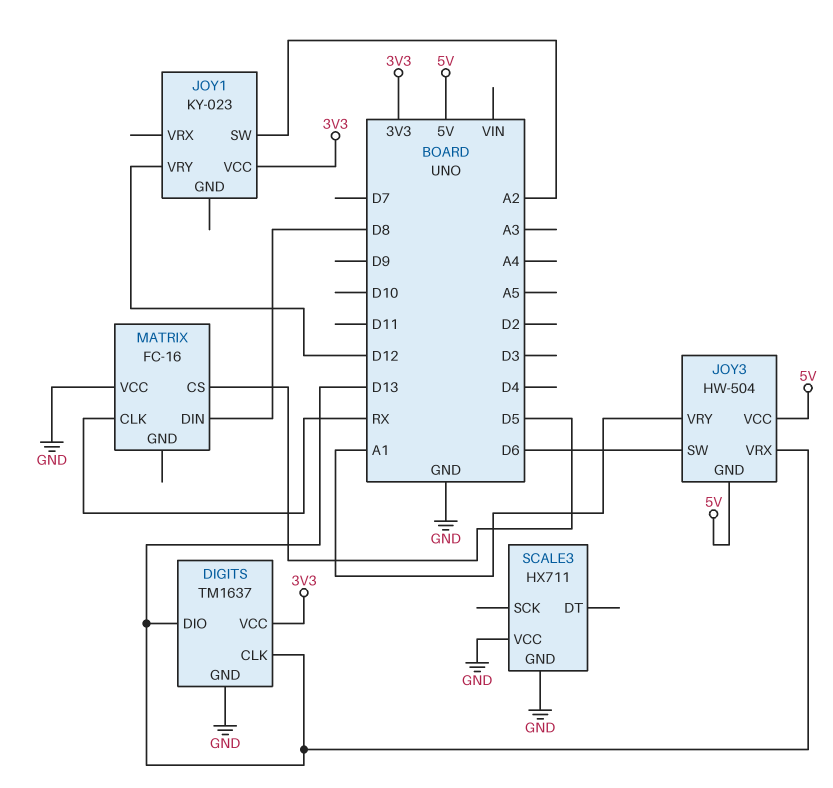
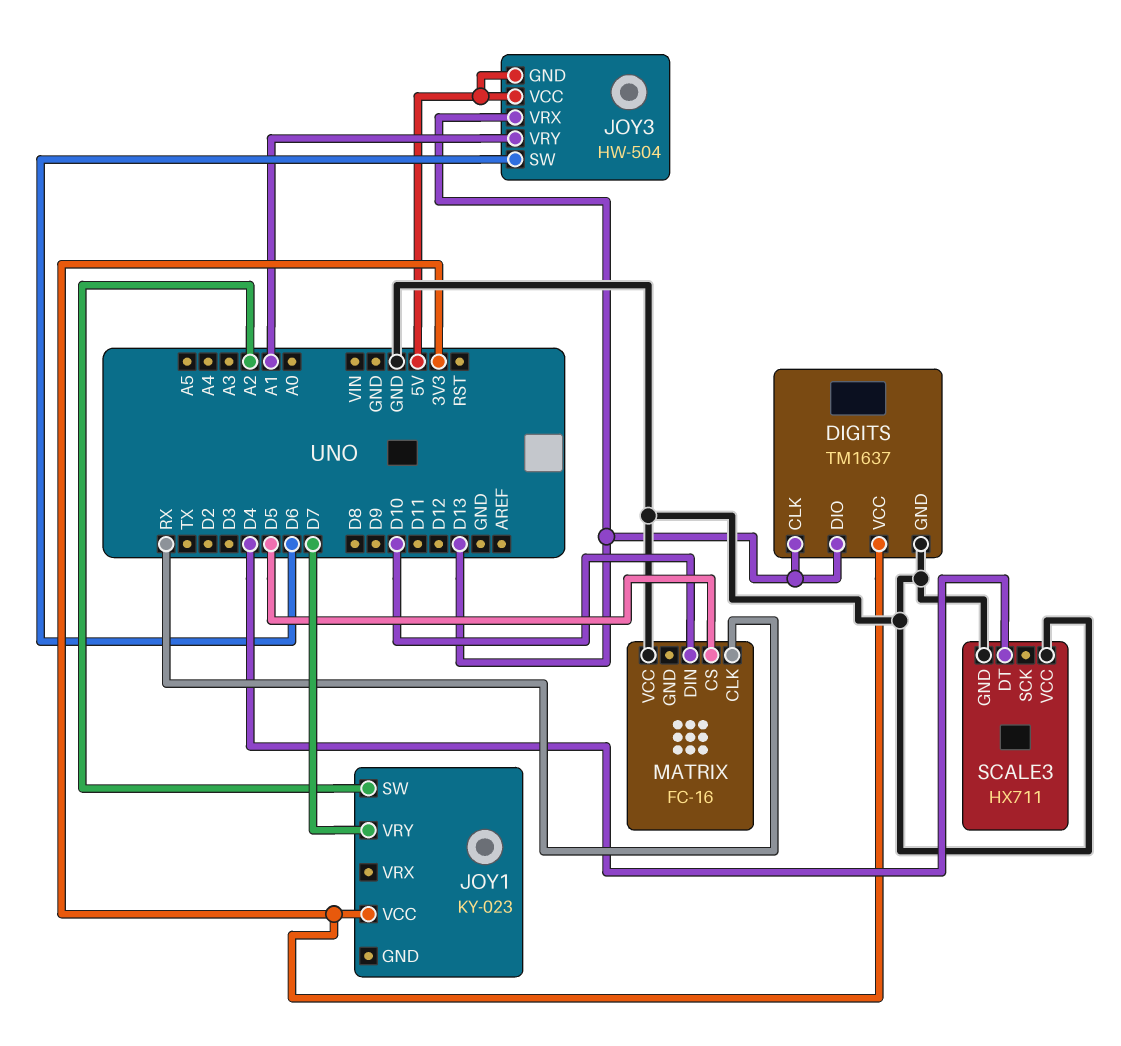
JOY1 pin VRY: D12 -> D7
MATRIX pin DIN: D8 -> D10
SCALE3 pin DT: none -> D4

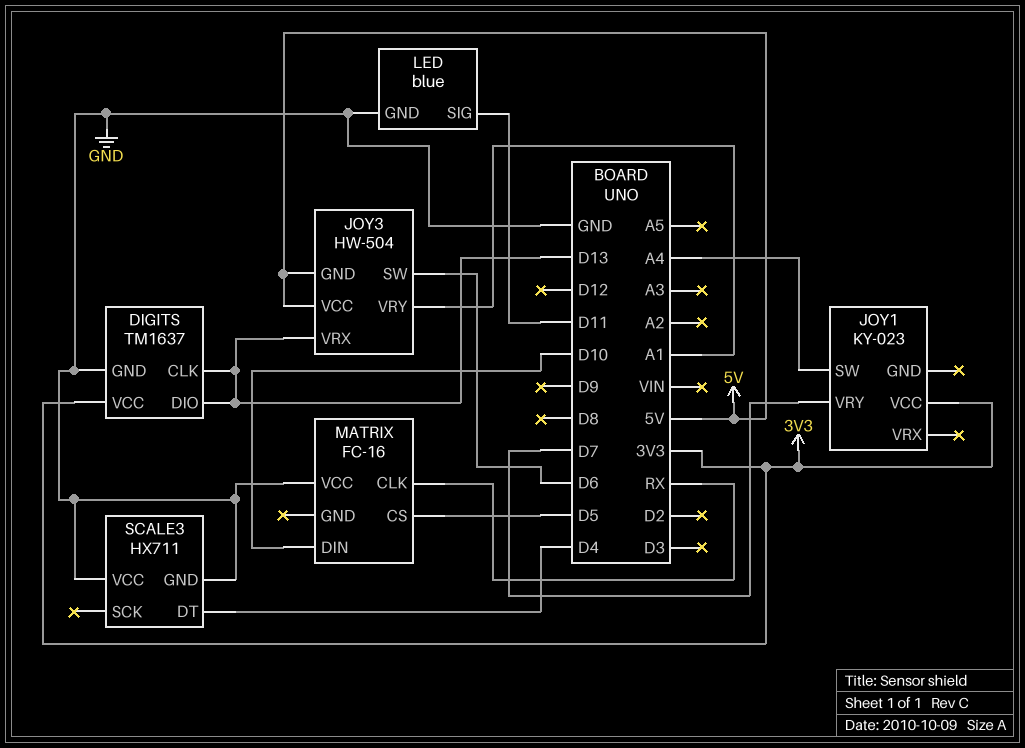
JOY1 pin SW: A2 -> A4
LED: none -> blue
LED pin GND: none -> GND
LED pin SIG: none -> D11

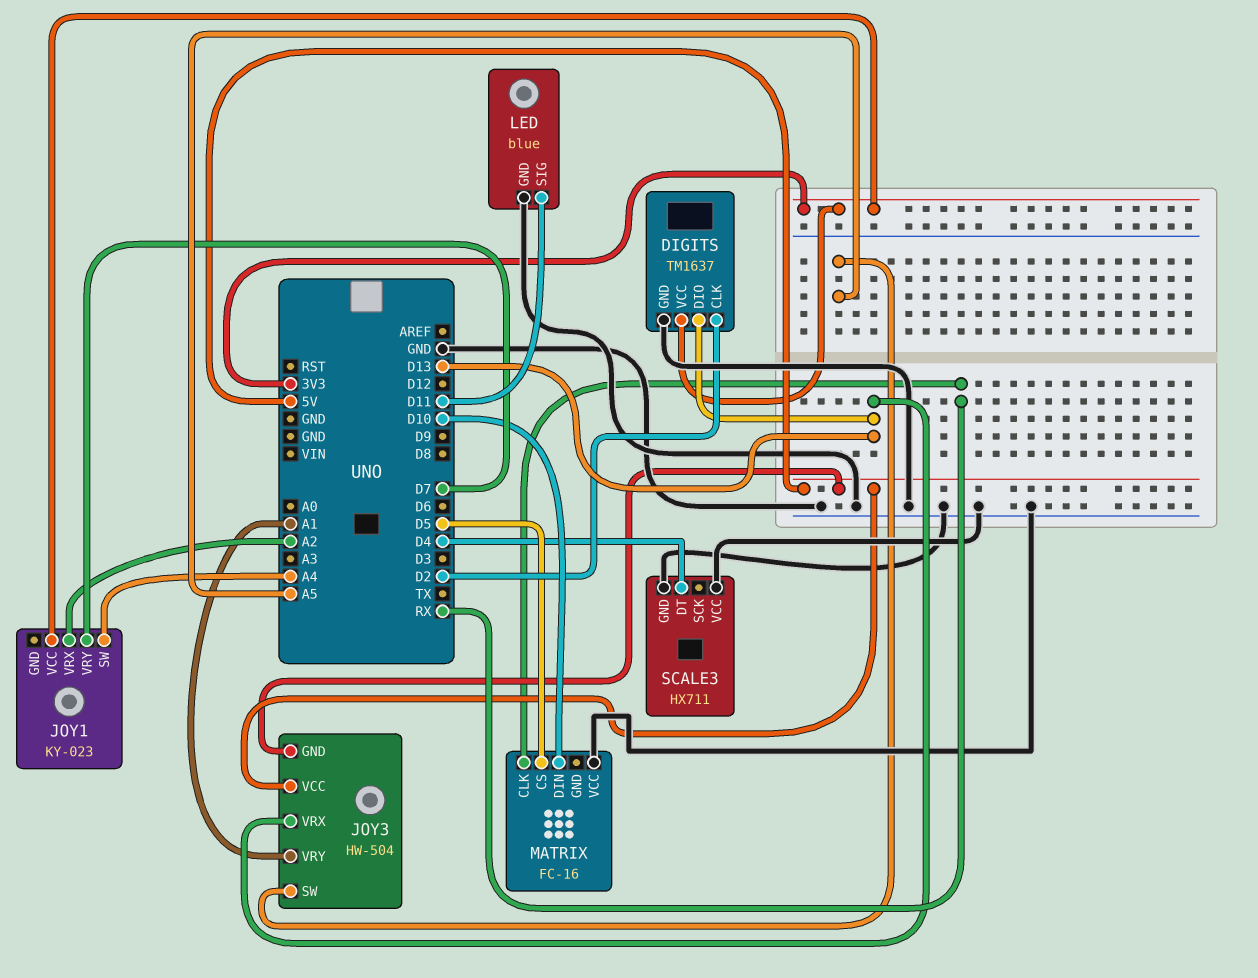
DIGITS pin CLK: D13 -> D2
JOY1 pin VRX: none -> A2
JOY3 pin SW: D6 -> A5

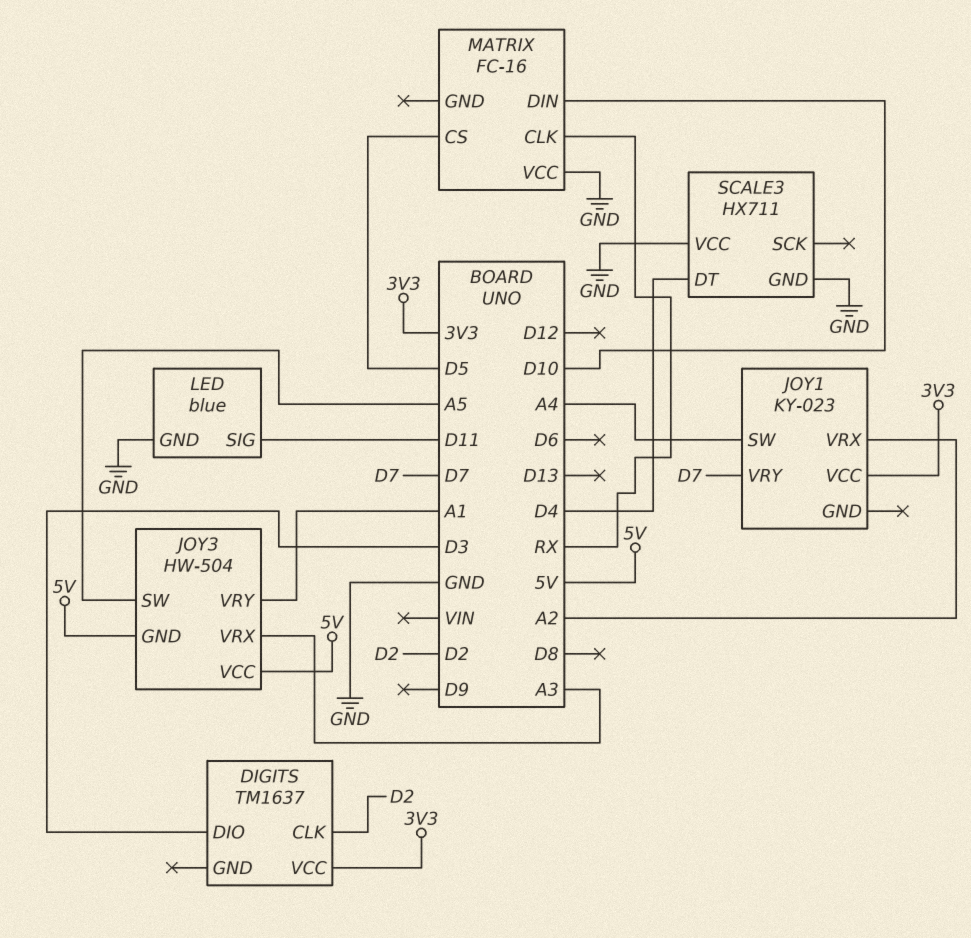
DIGITS pin DIO: D13 -> D3
DIGITS pin GND: GND -> none
JOY3 pin VRX: D13 -> A3

